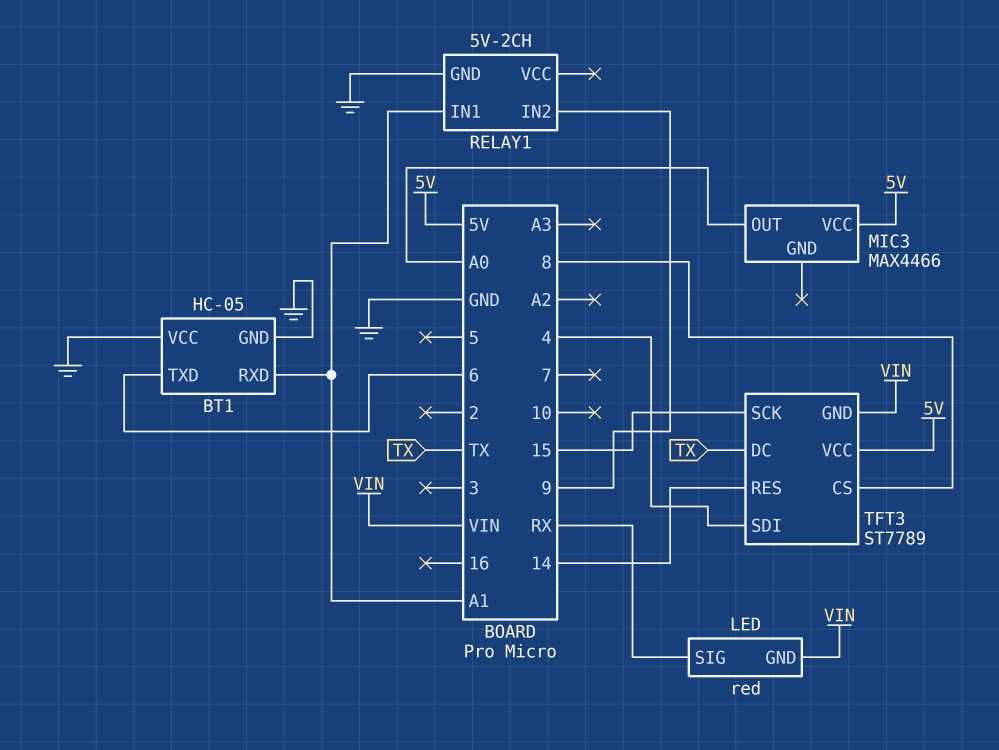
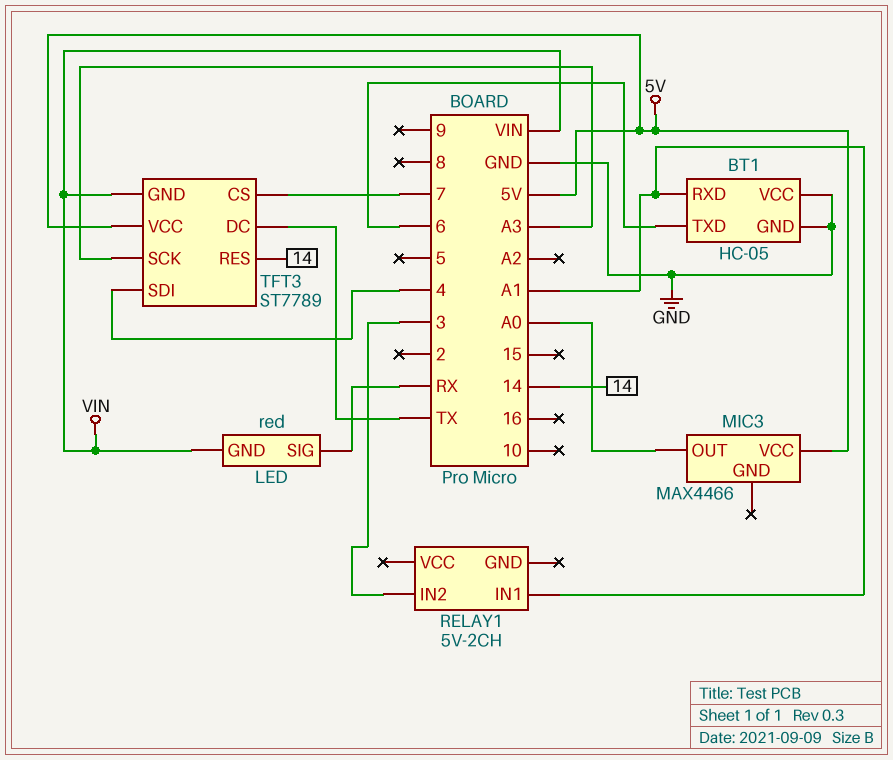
RELAY1 pin GND: GND -> none
RELAY1 pin IN2: 9 -> 3
TFT3 pin CS: 8 -> 7
TFT3 pin SCK: 15 -> A3

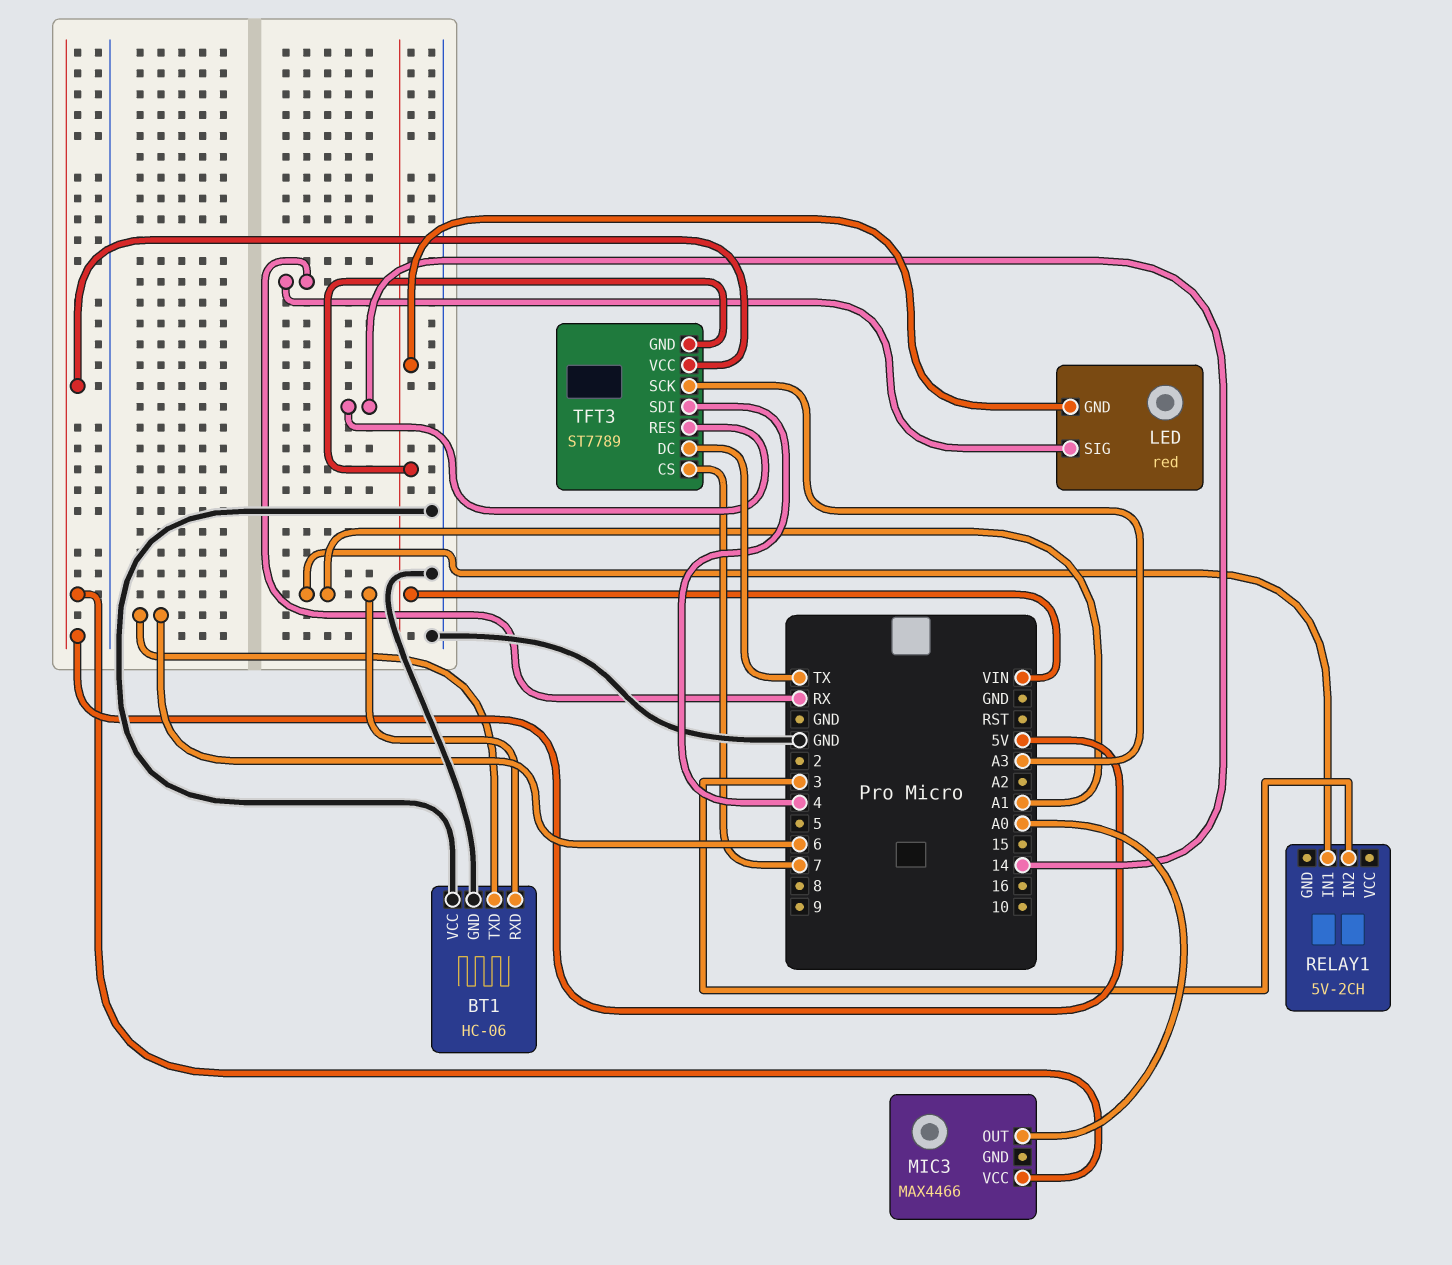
BT1: HC-05 -> HC-06

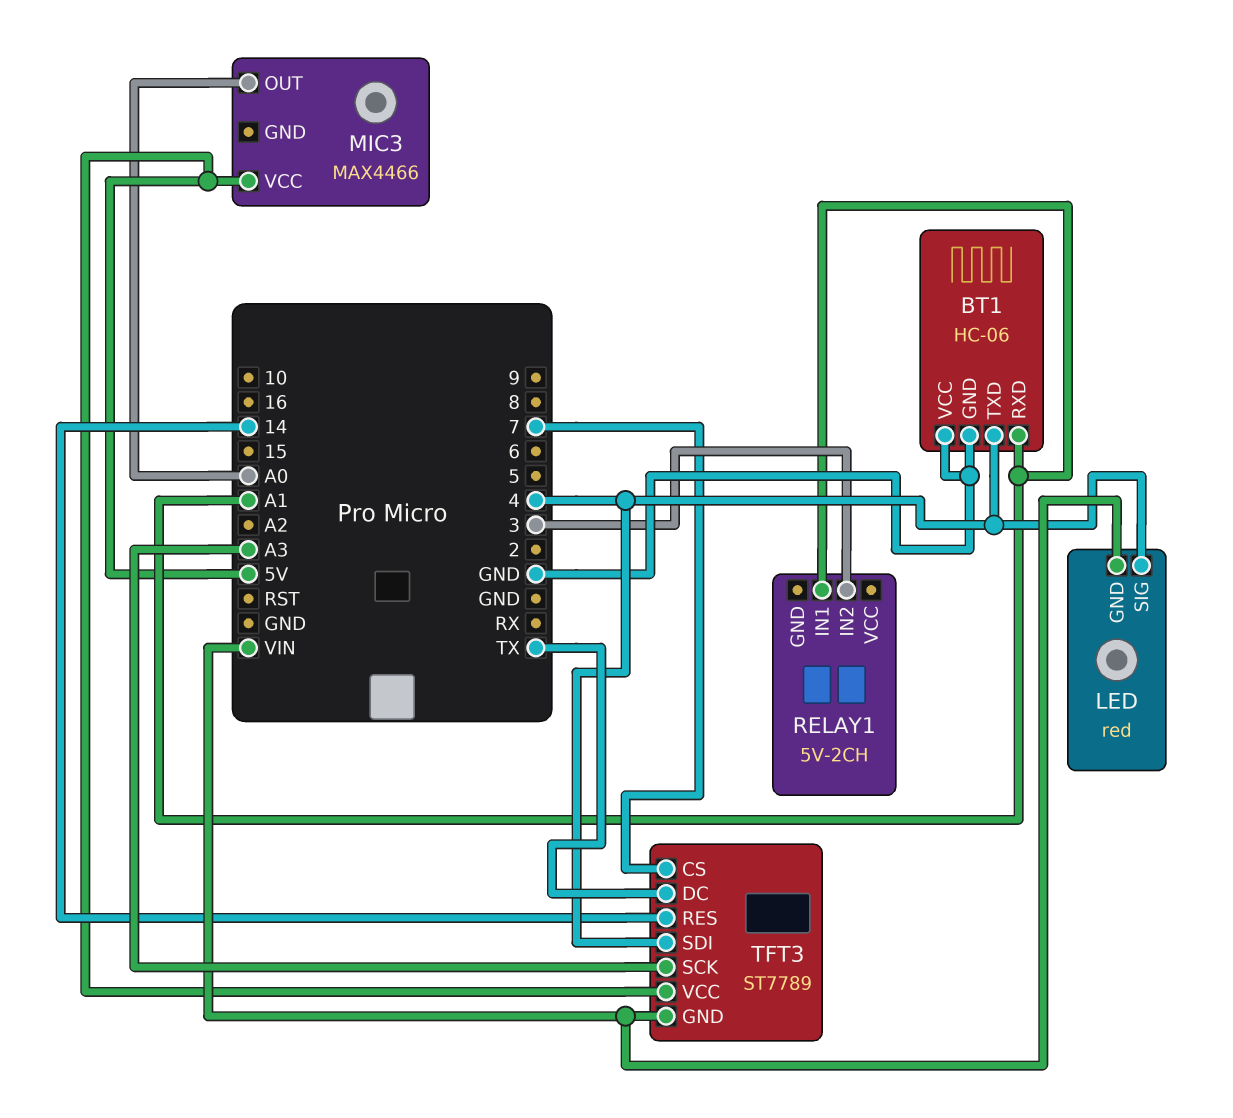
BT1 pin TXD: 6 -> 4
LED pin SIG: RX -> 4

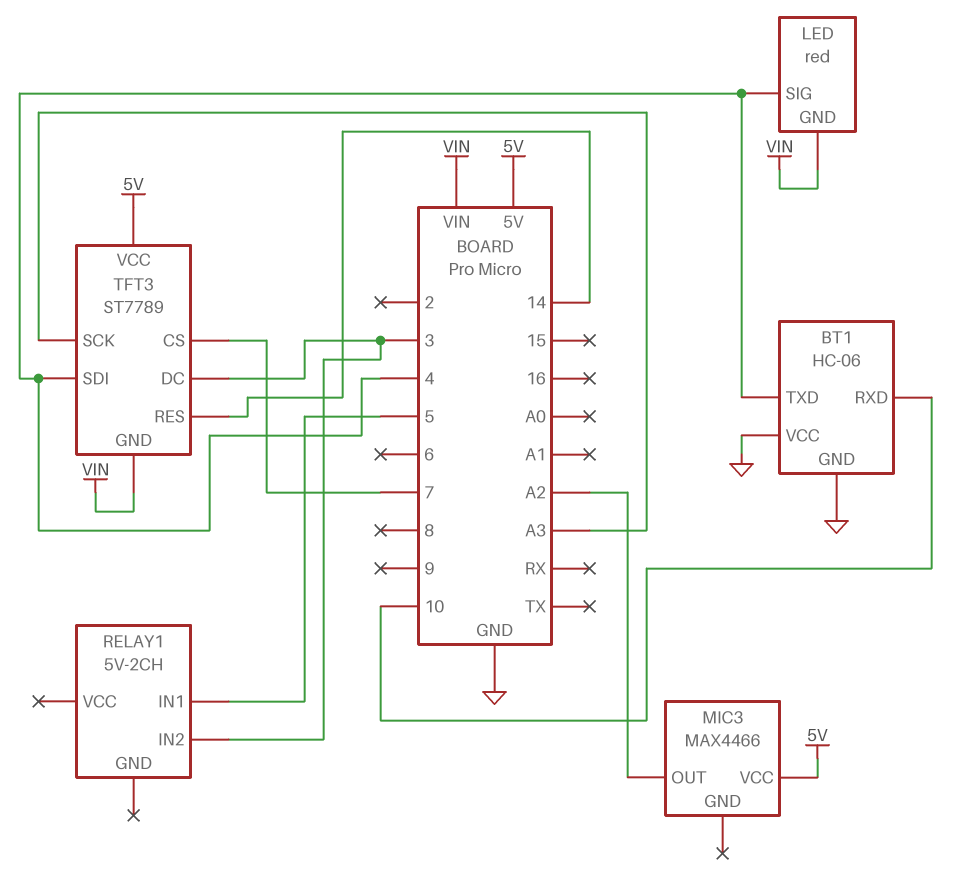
BT1 pin RXD: A1 -> 10
MIC3 pin OUT: A0 -> A2
RELAY1 pin IN1: A1 -> 5
TFT3 pin DC: TX -> 3

